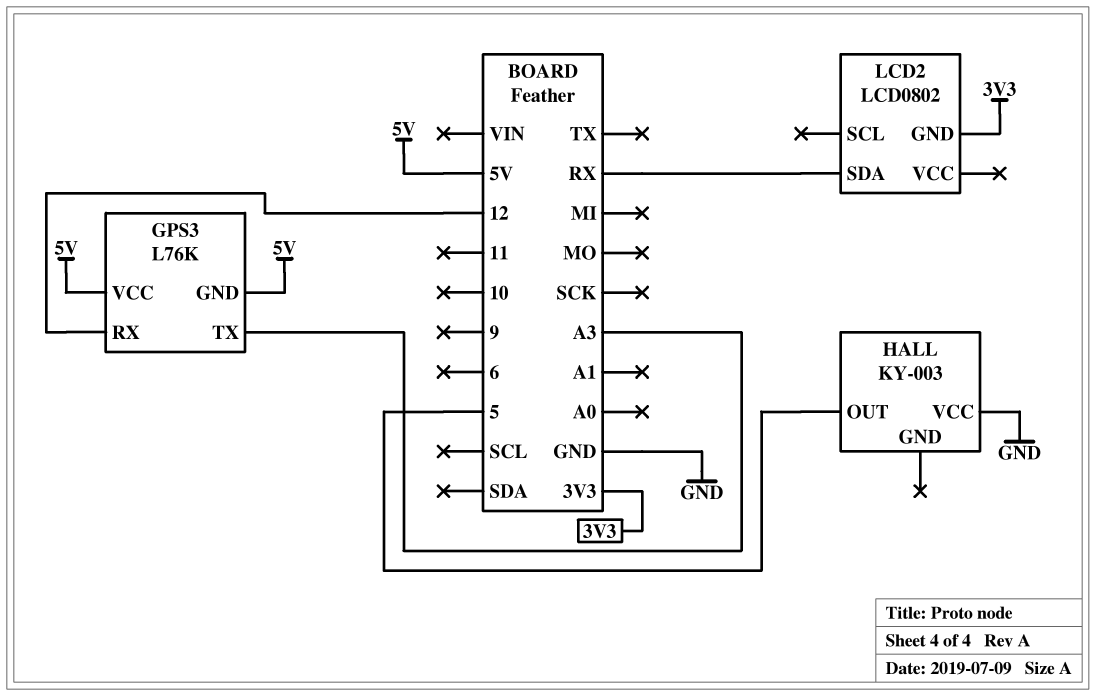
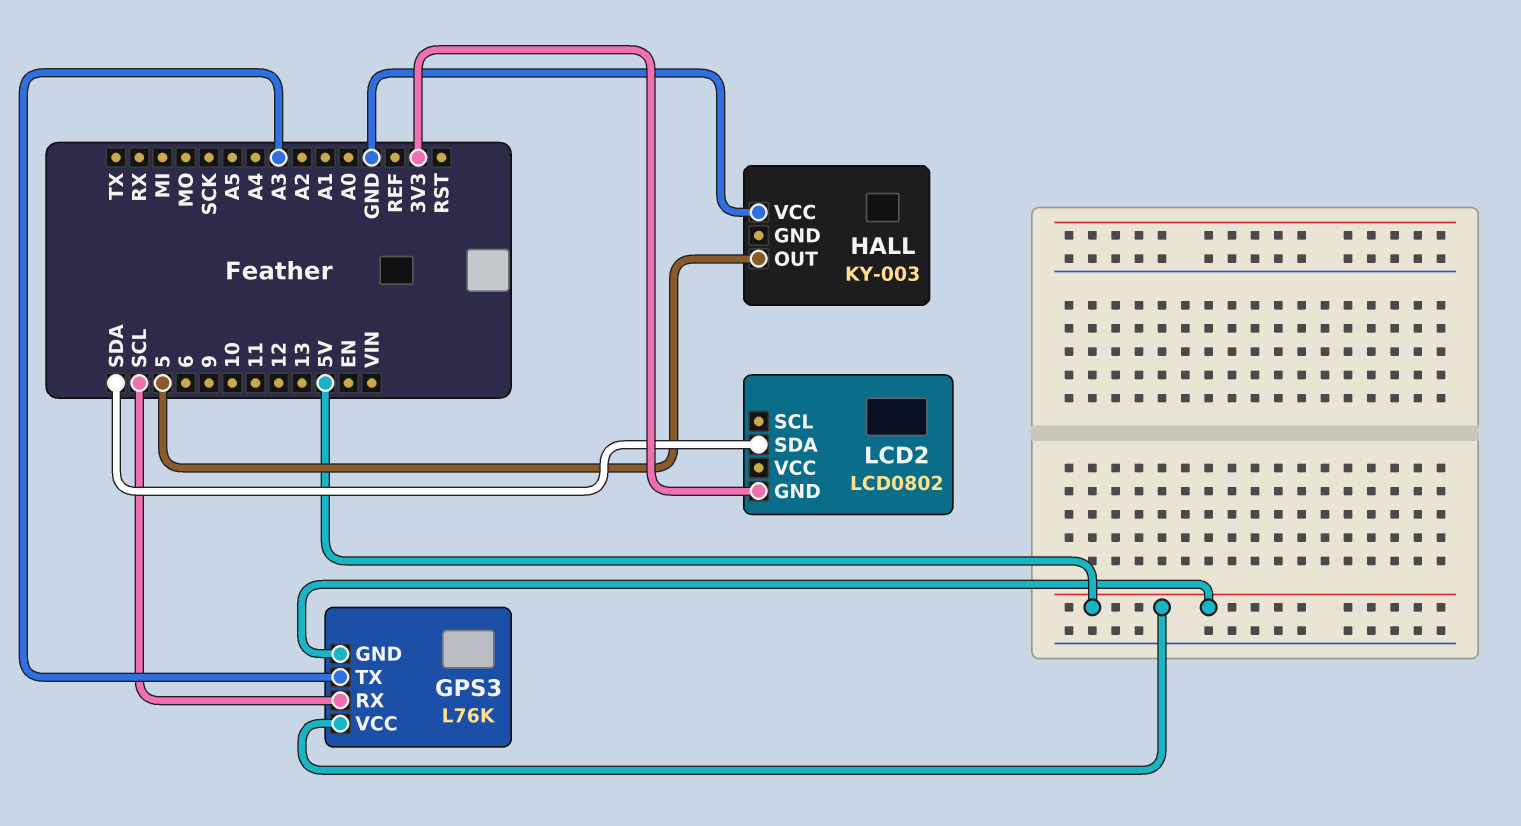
GPS3 pin RX: 12 -> SCL
LCD2 pin SDA: RX -> SDA

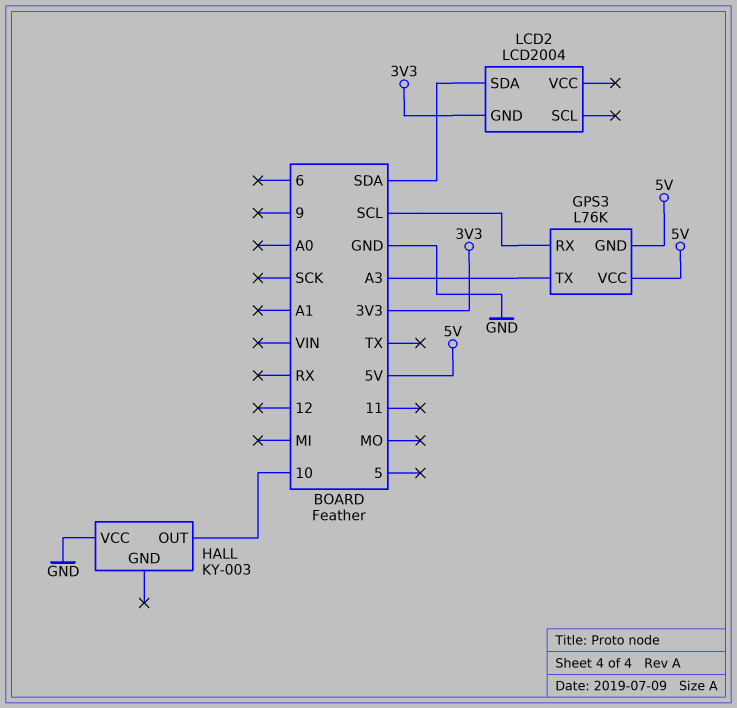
HALL pin OUT: 5 -> 10
LCD2: LCD0802 -> LCD2004

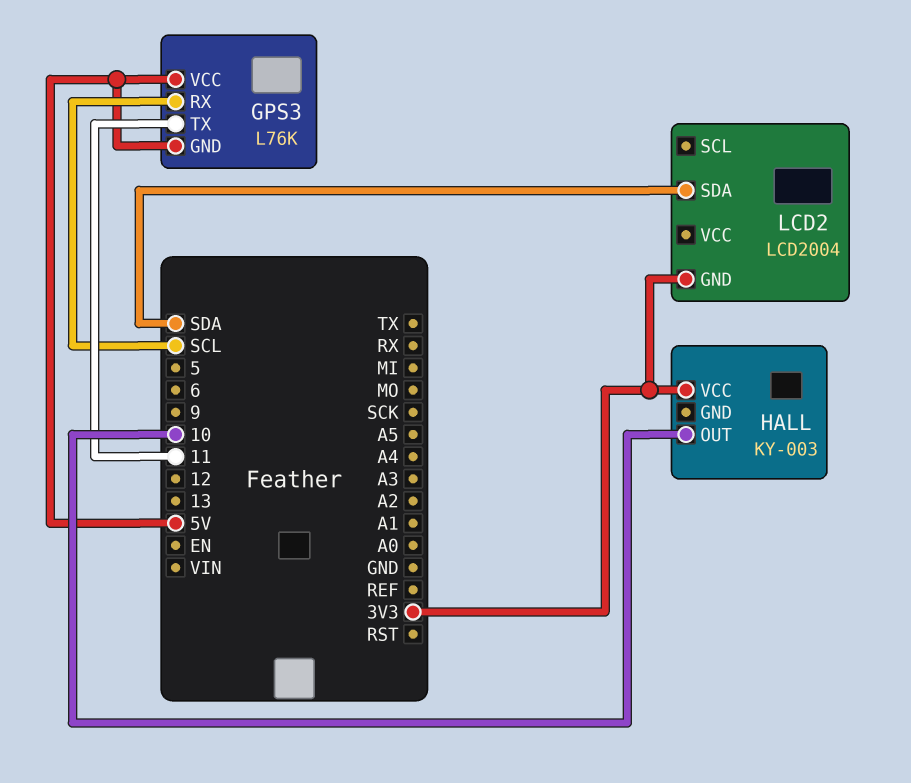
GPS3 pin TX: A3 -> 11
HALL pin VCC: GND -> 3V3

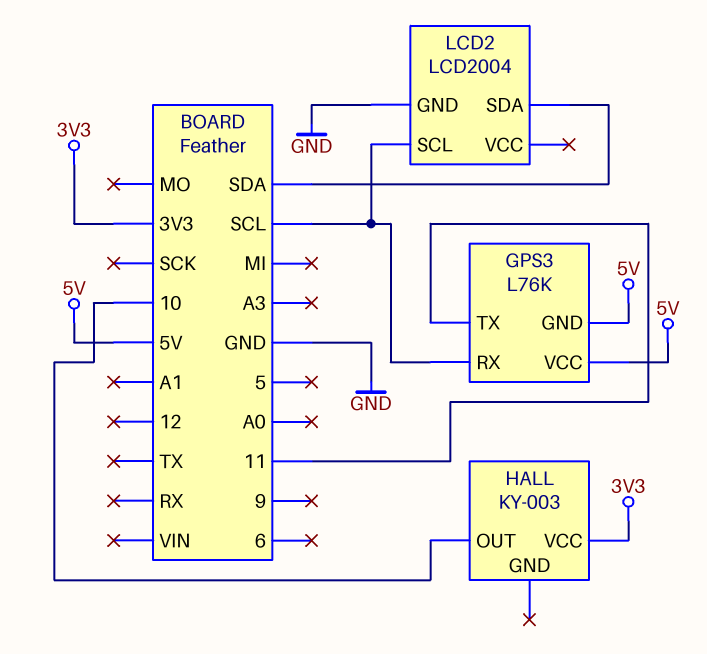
LCD2 pin GND: 3V3 -> GND
LCD2 pin SCL: none -> SCL

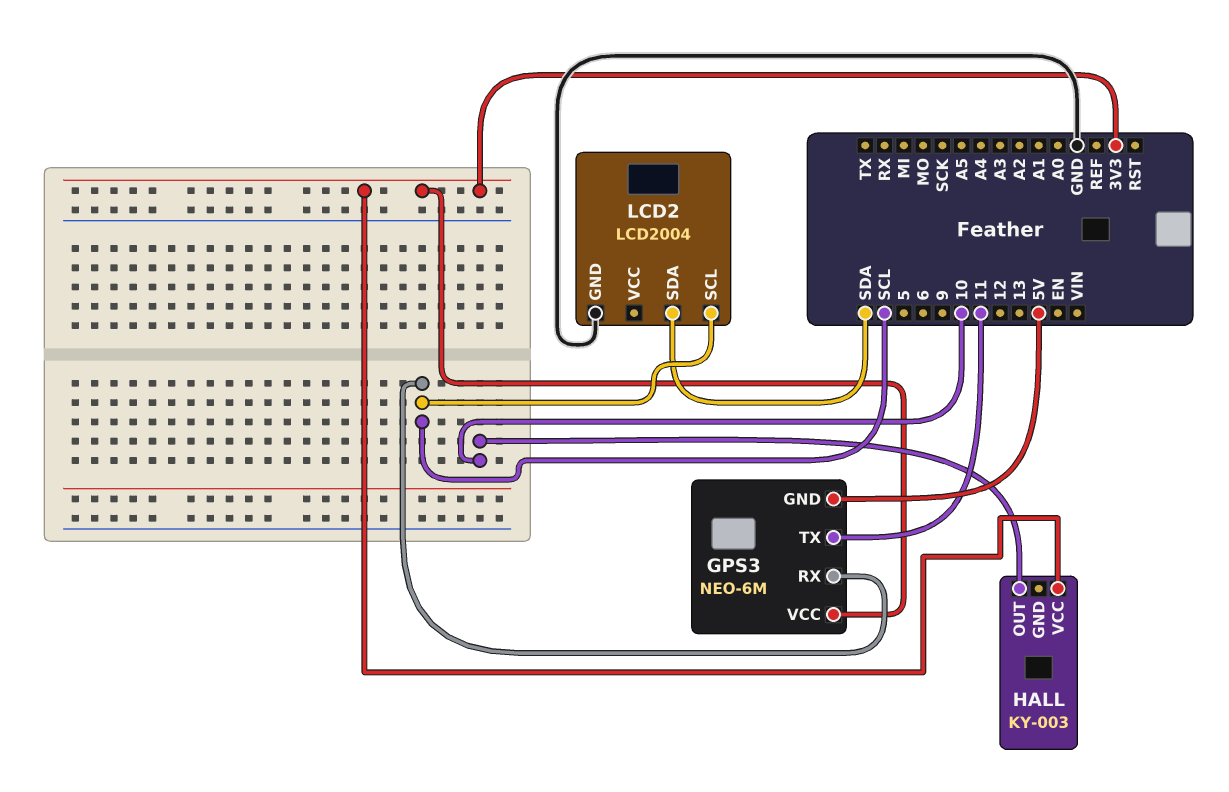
GPS3: L76K -> NEO-6M
GPS3 pin VCC: 5V -> 3V3

